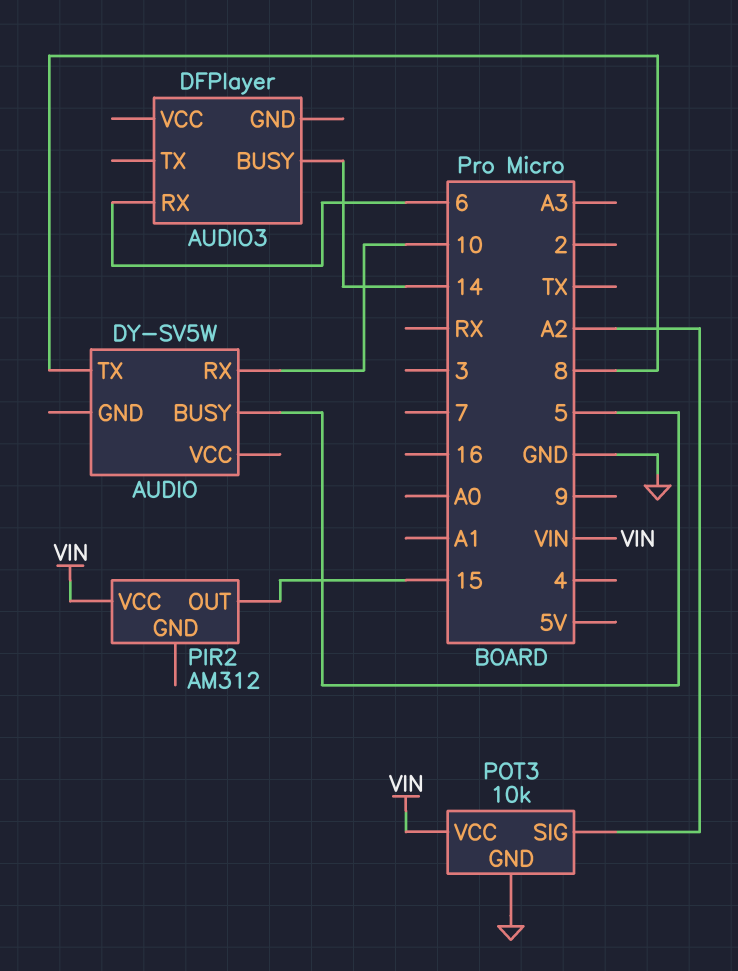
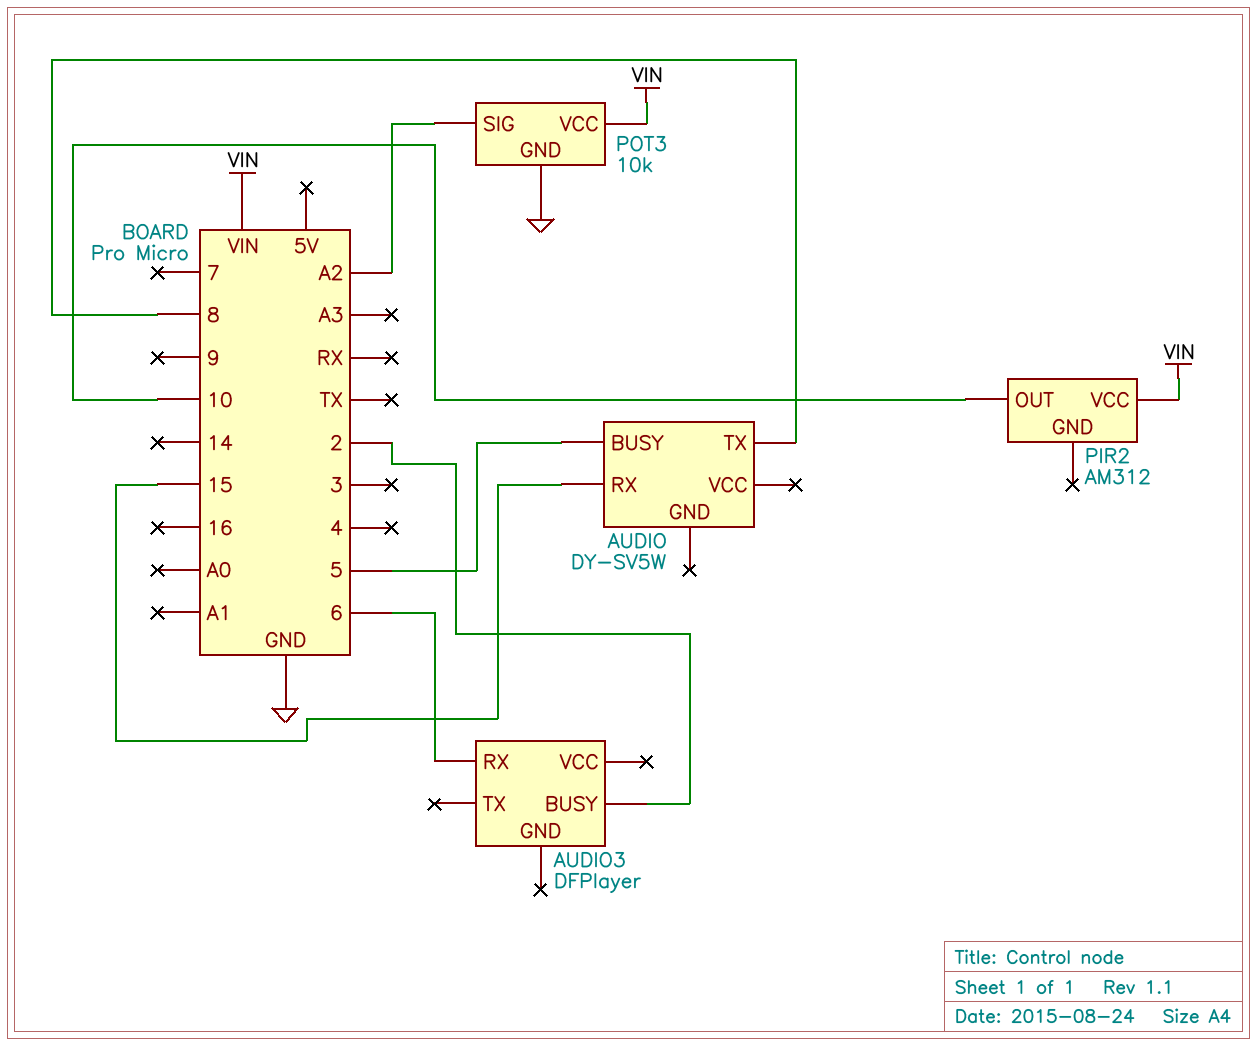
AUDIO pin RX: 10 -> 15
AUDIO3 pin BUSY: 14 -> 2
PIR2 pin OUT: 15 -> 10

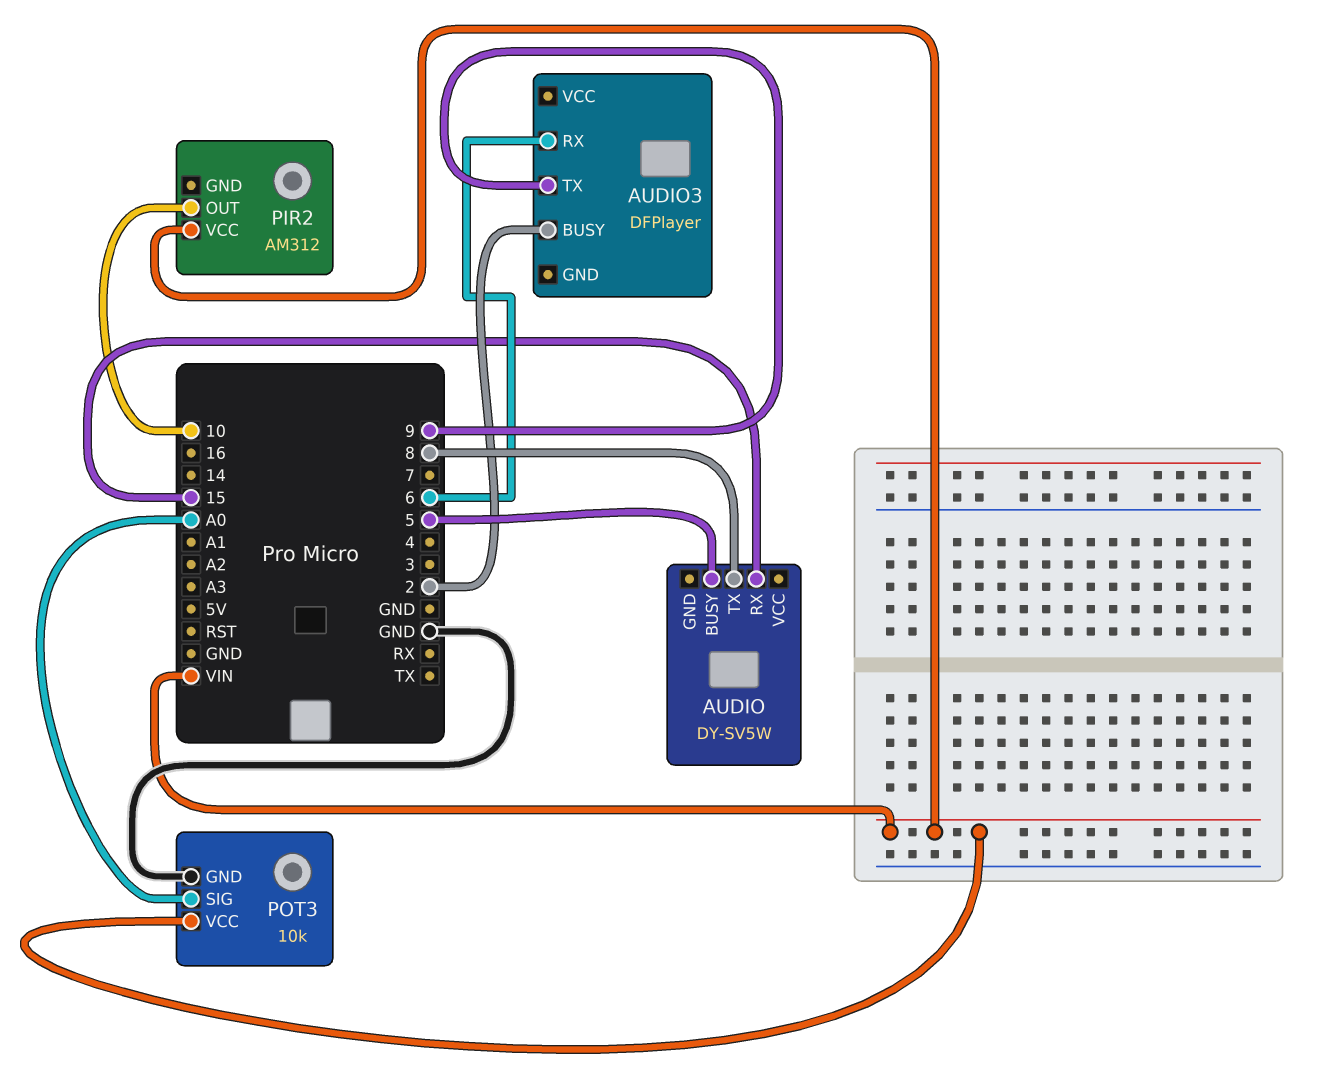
AUDIO3 pin TX: none -> 9
POT3 pin SIG: A2 -> A0

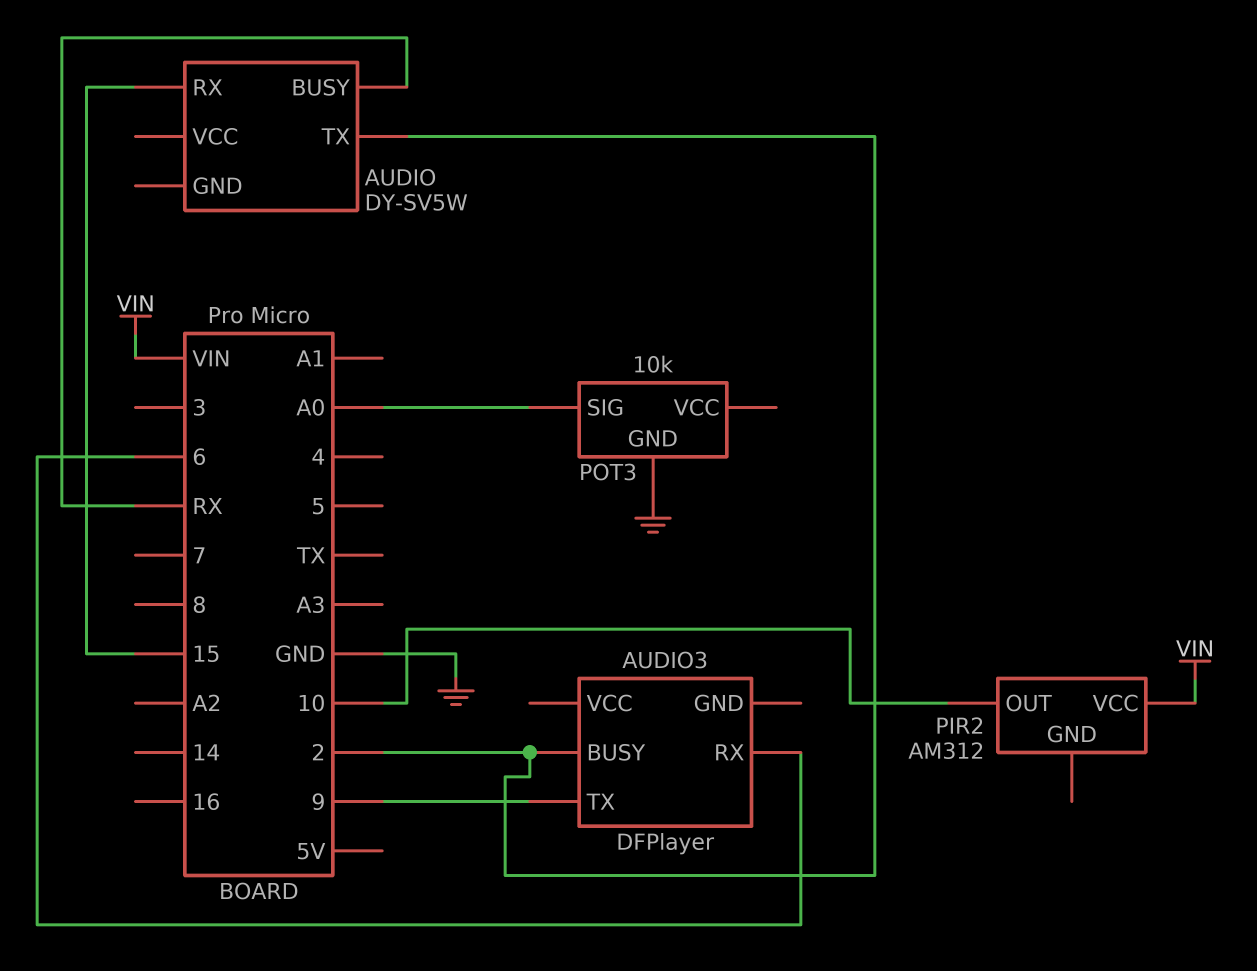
AUDIO pin BUSY: 5 -> RX
AUDIO pin TX: 8 -> 2
POT3 pin VCC: VIN -> none

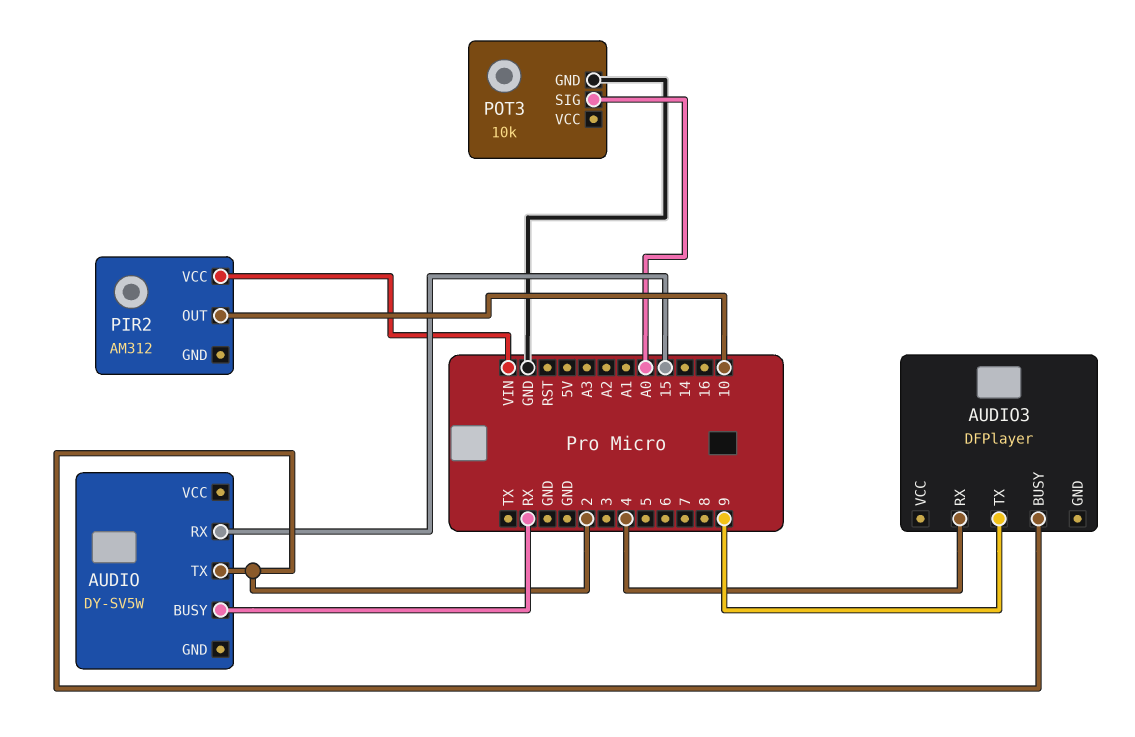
AUDIO3 pin RX: 6 -> 4

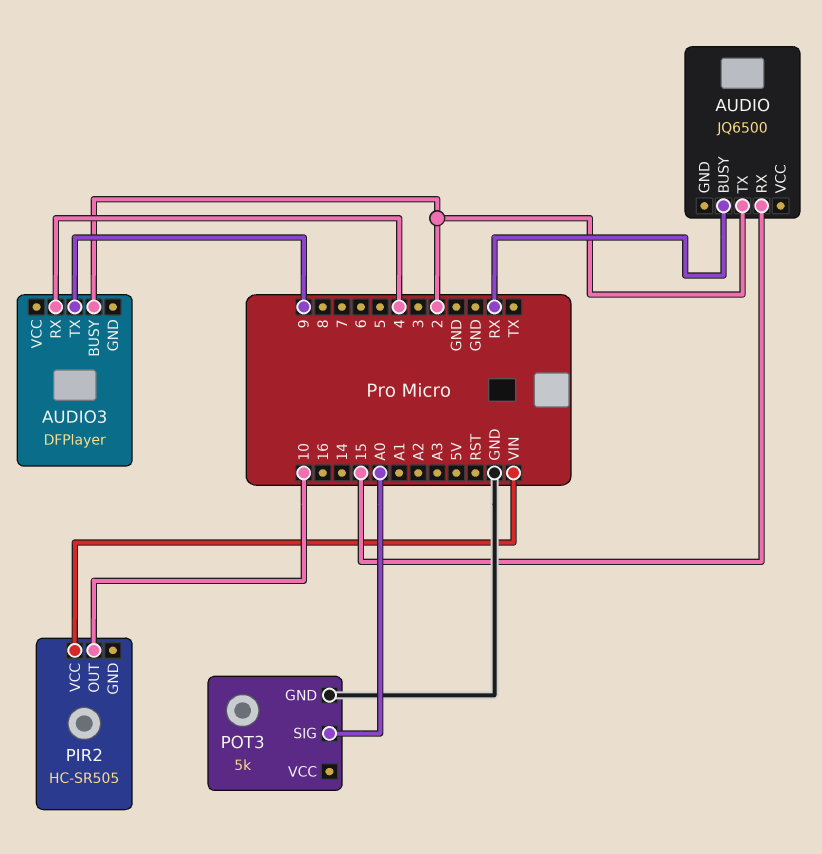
AUDIO: DY-SV5W -> JQ6500
PIR2: AM312 -> HC-SR505
POT3: 10k -> 5k

